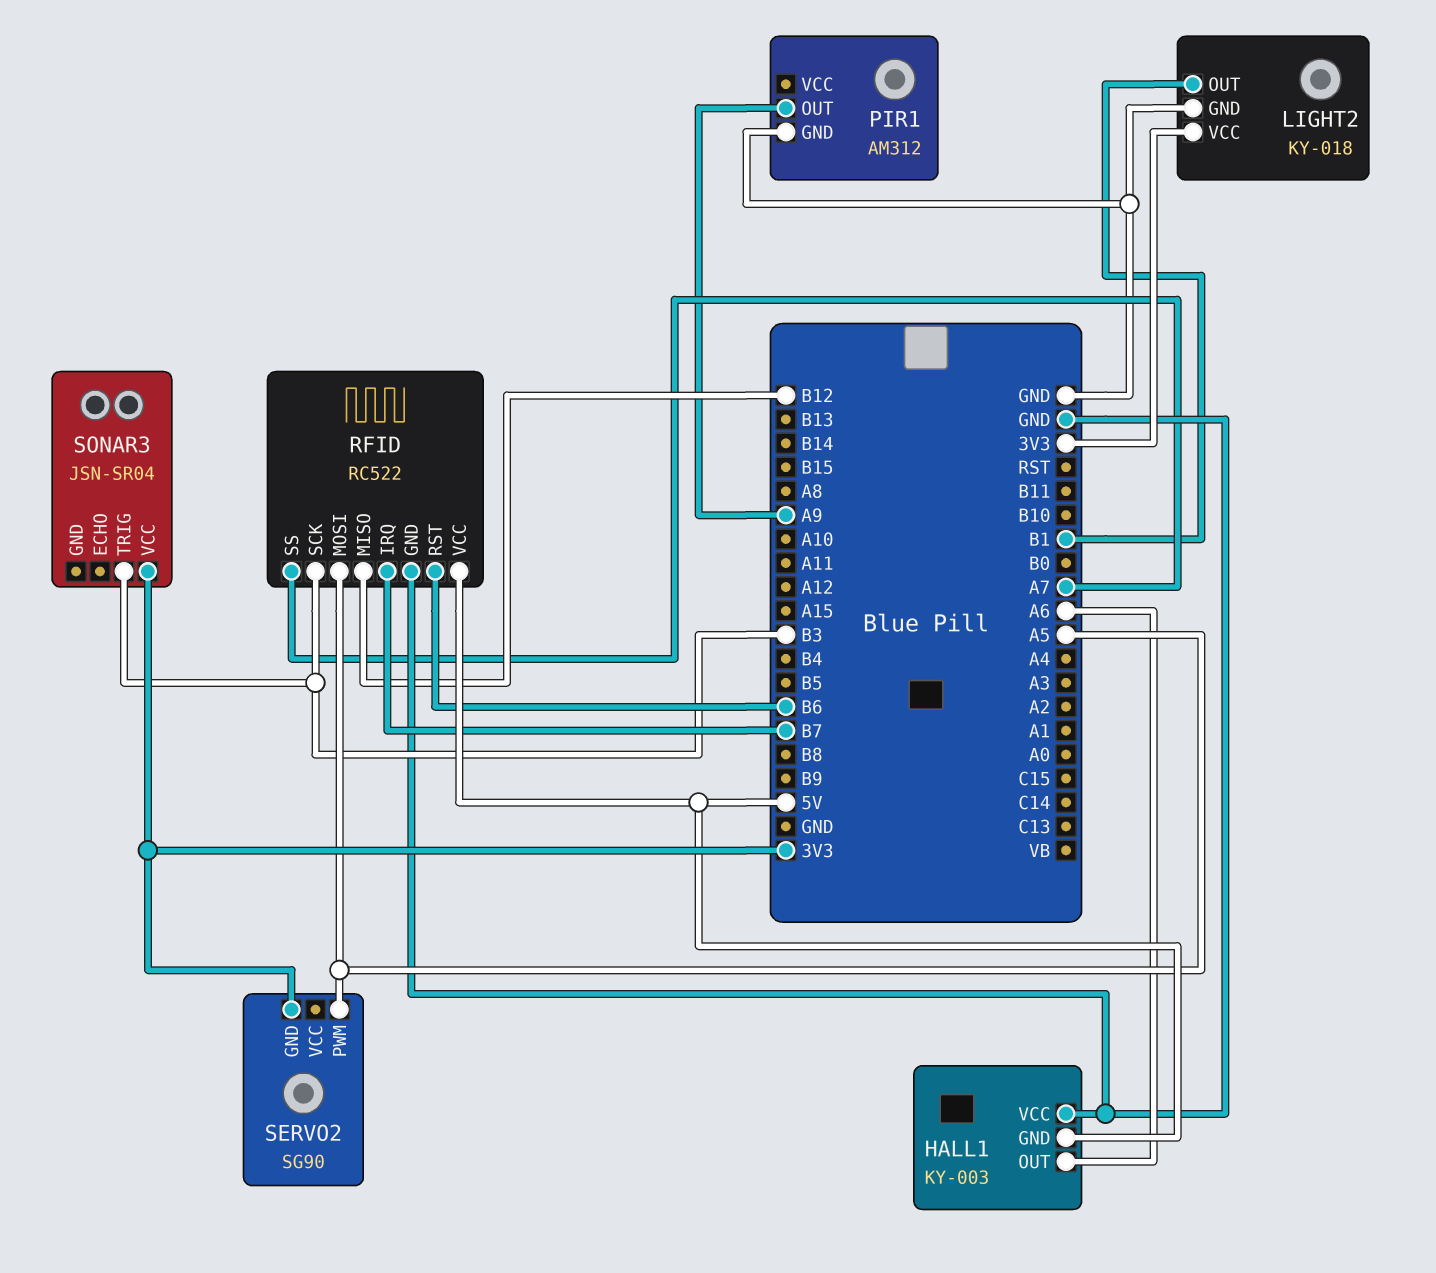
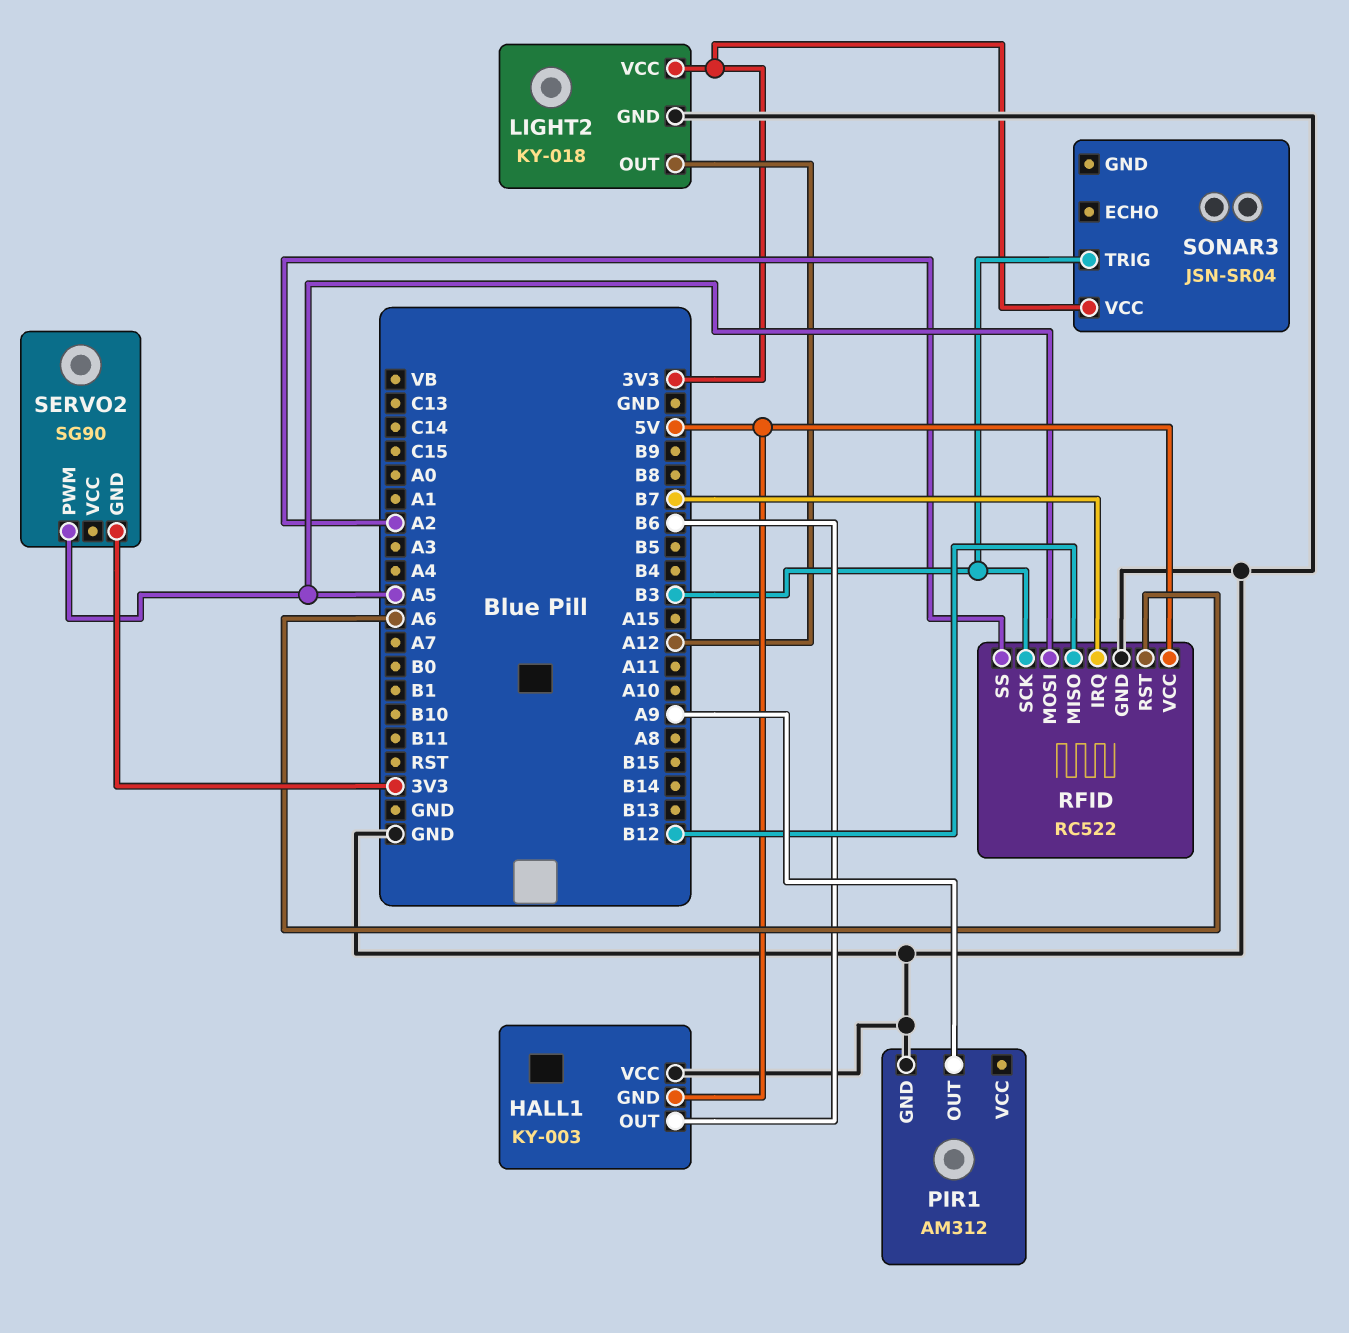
HALL1 pin OUT: A6 -> B6
LIGHT2 pin OUT: B1 -> A12
RFID pin RST: B6 -> A6
RFID pin SS: A7 -> A2

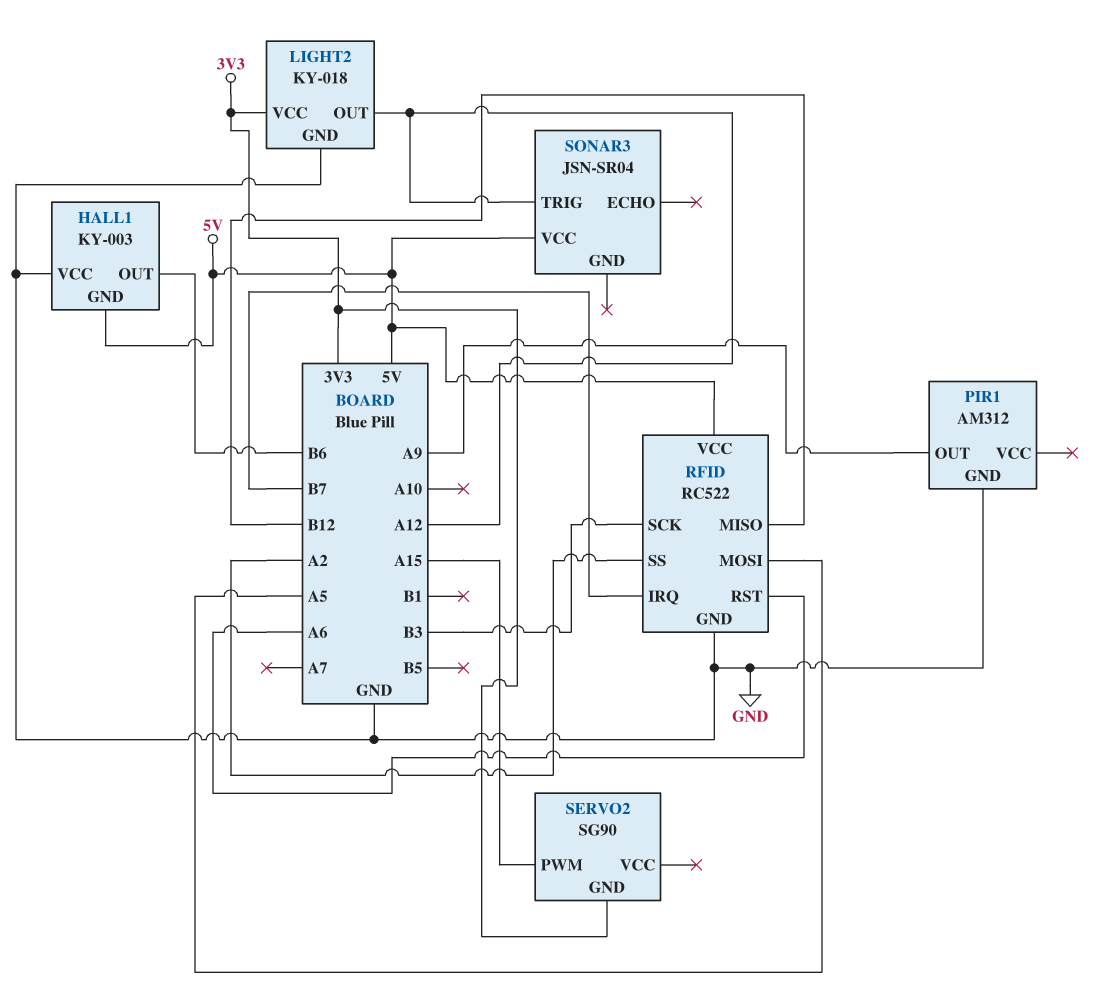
SERVO2 pin PWM: A5 -> A15
SONAR3 pin TRIG: B3 -> A12
SONAR3 pin VCC: 3V3 -> 5V

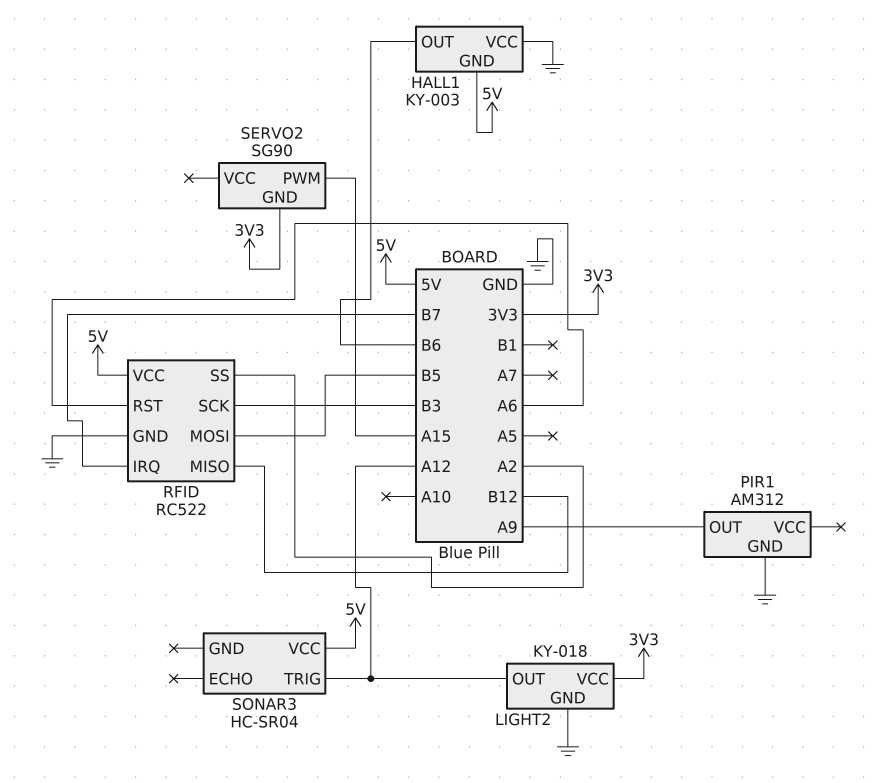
RFID pin MOSI: A5 -> B5
SONAR3: JSN-SR04 -> HC-SR04

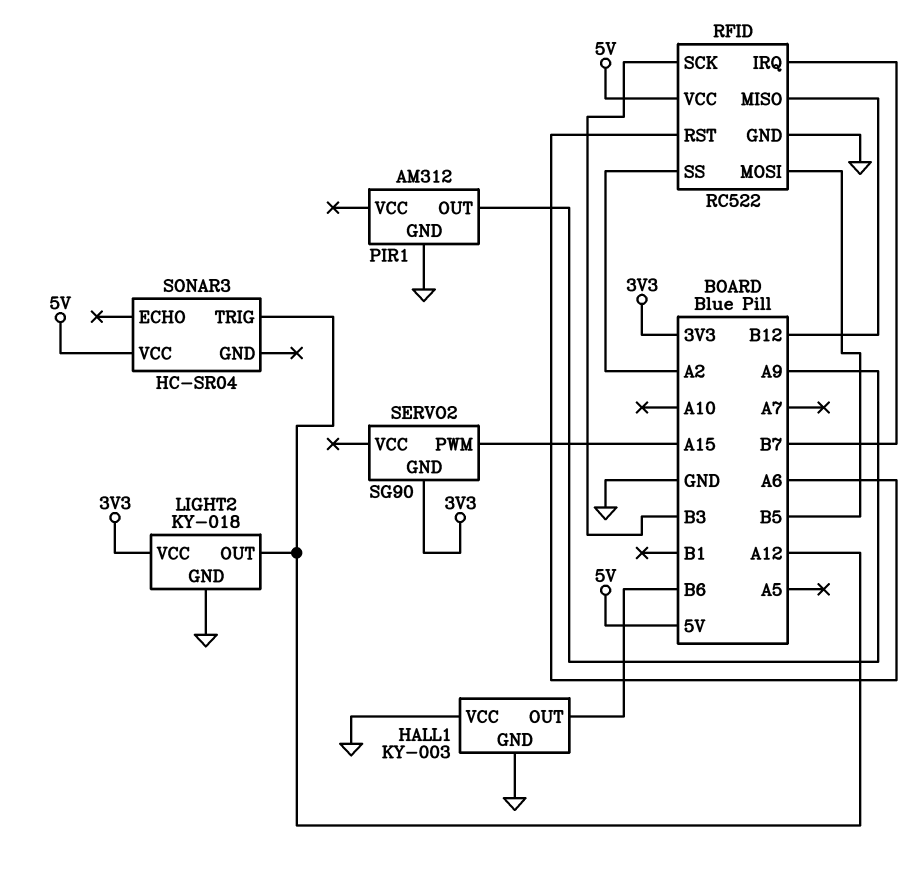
HALL1 pin GND: 5V -> GND

